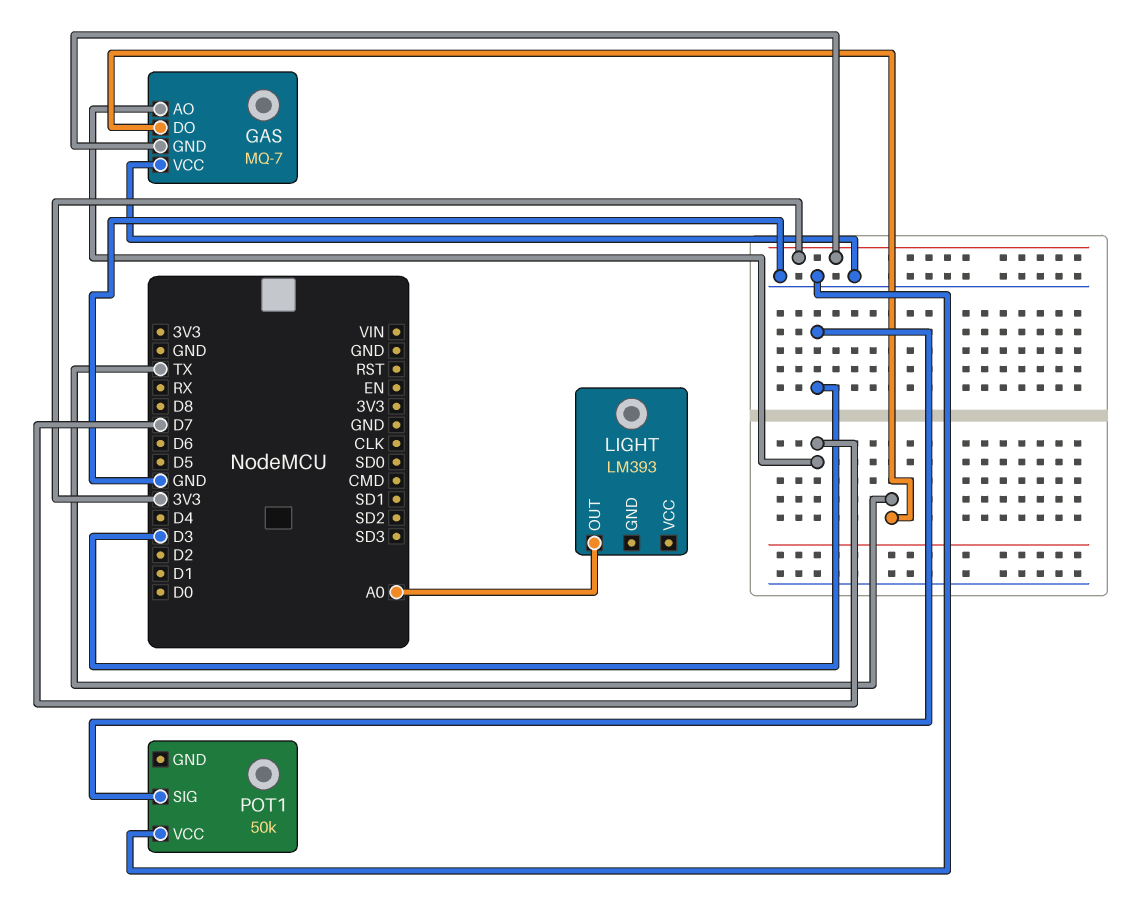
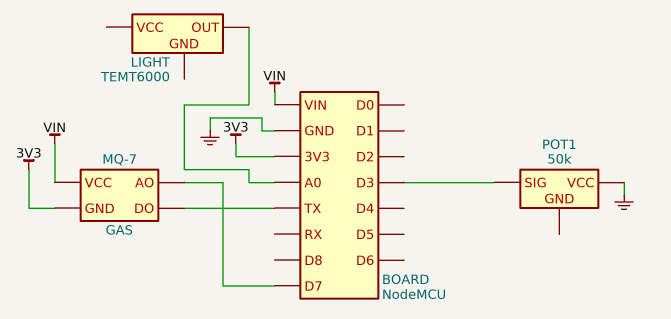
GAS pin VCC: GND -> VIN
LIGHT: LM393 -> TEMT6000

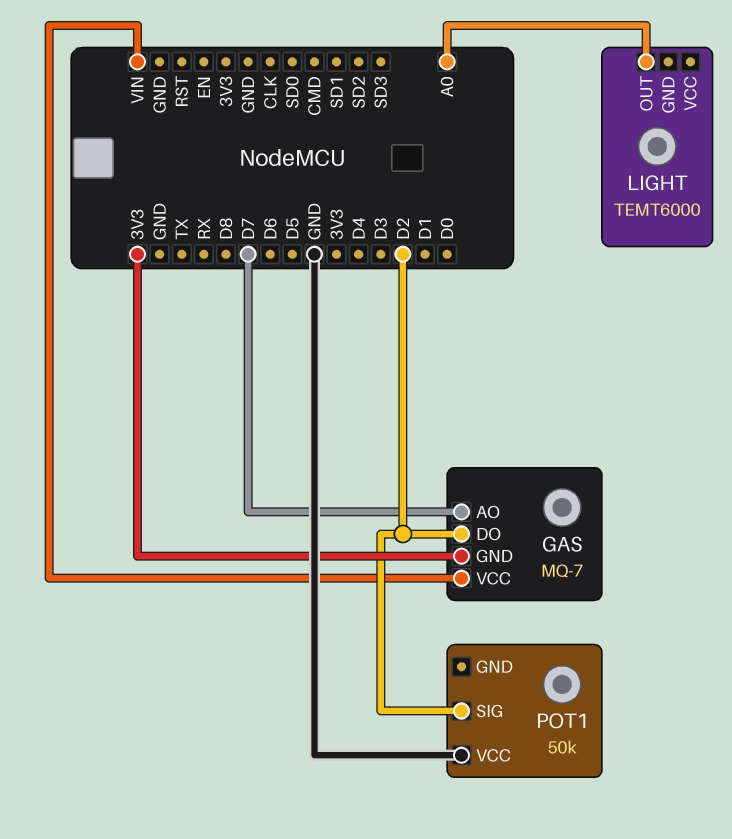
GAS pin DO: TX -> D2
POT1 pin SIG: D3 -> D2

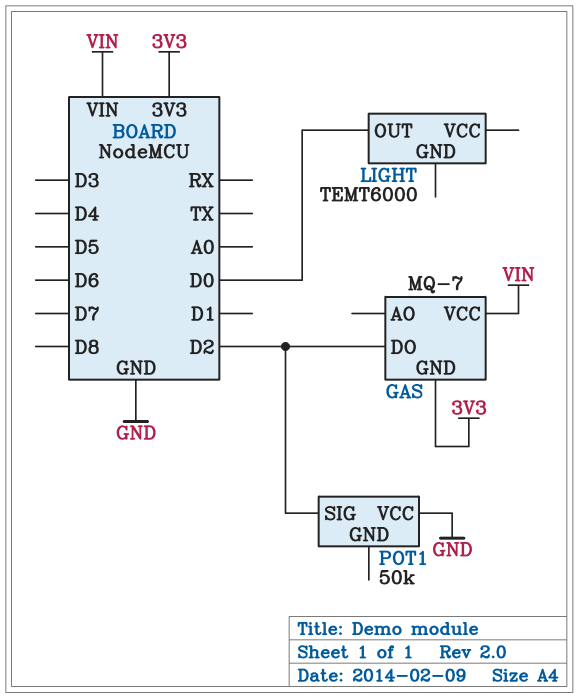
GAS pin AO: D7 -> none
LIGHT pin OUT: A0 -> D0

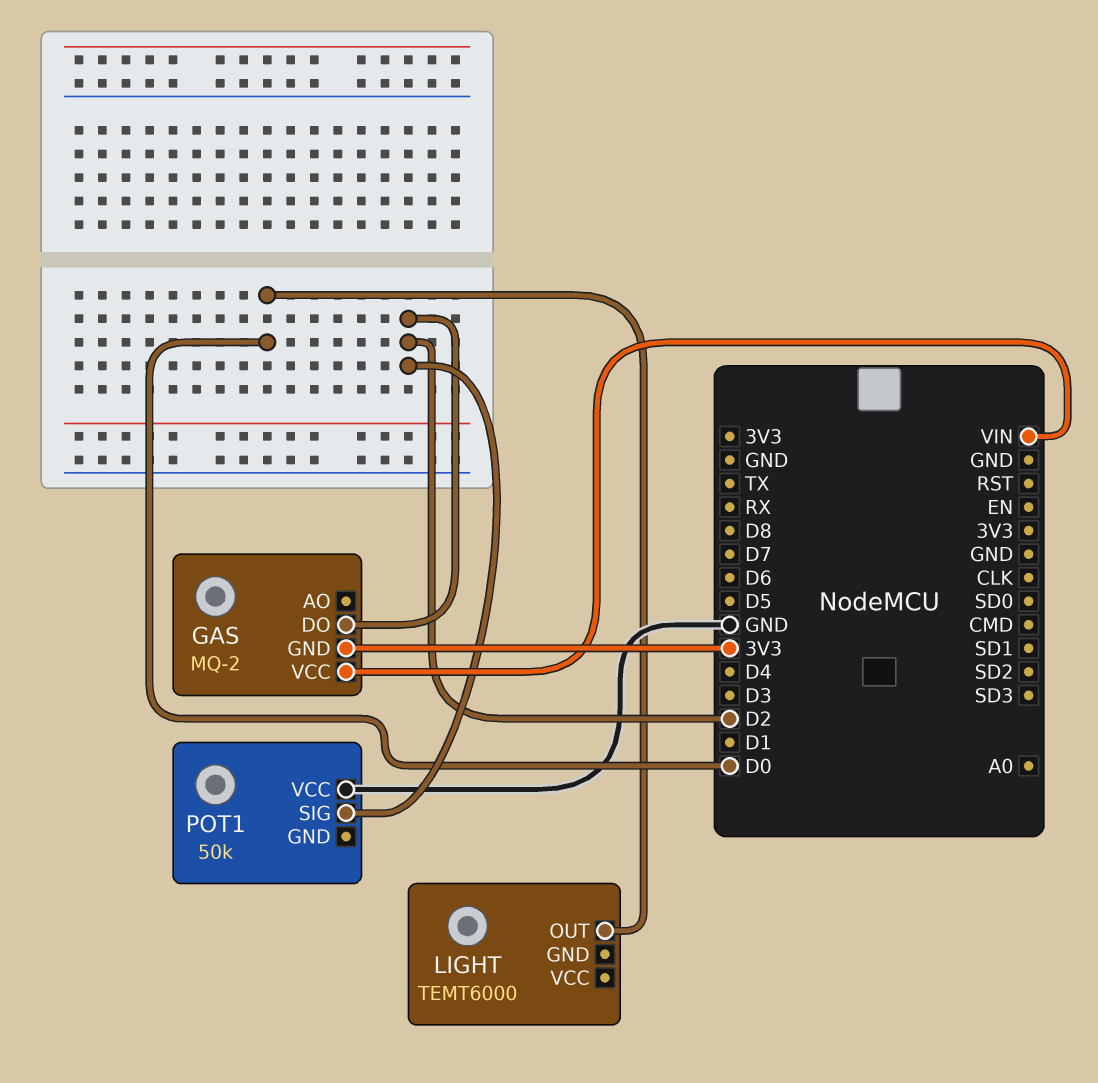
GAS: MQ-7 -> MQ-2

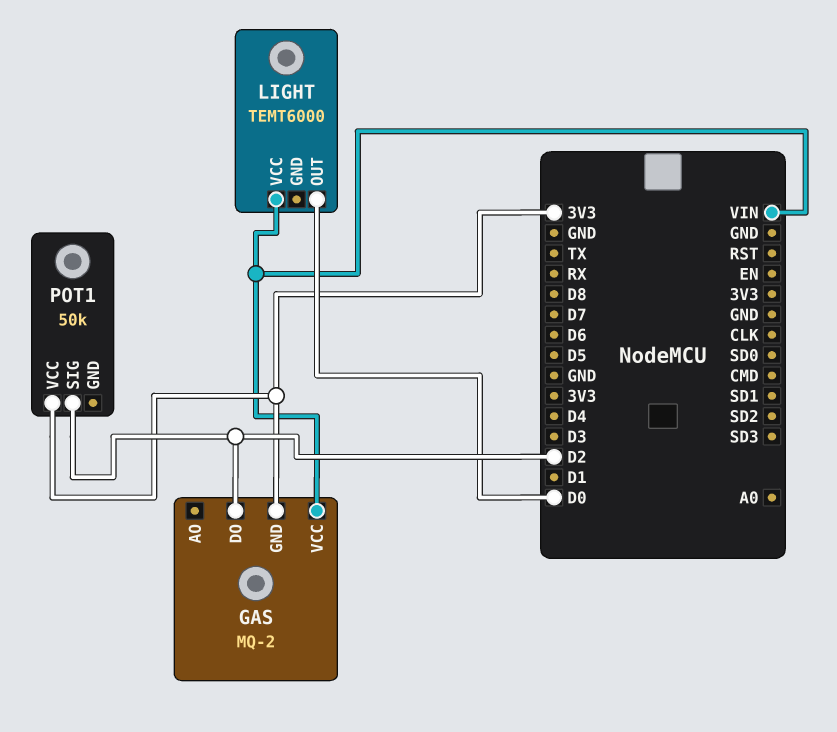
LIGHT pin VCC: none -> VIN
POT1 pin VCC: GND -> 3V3

